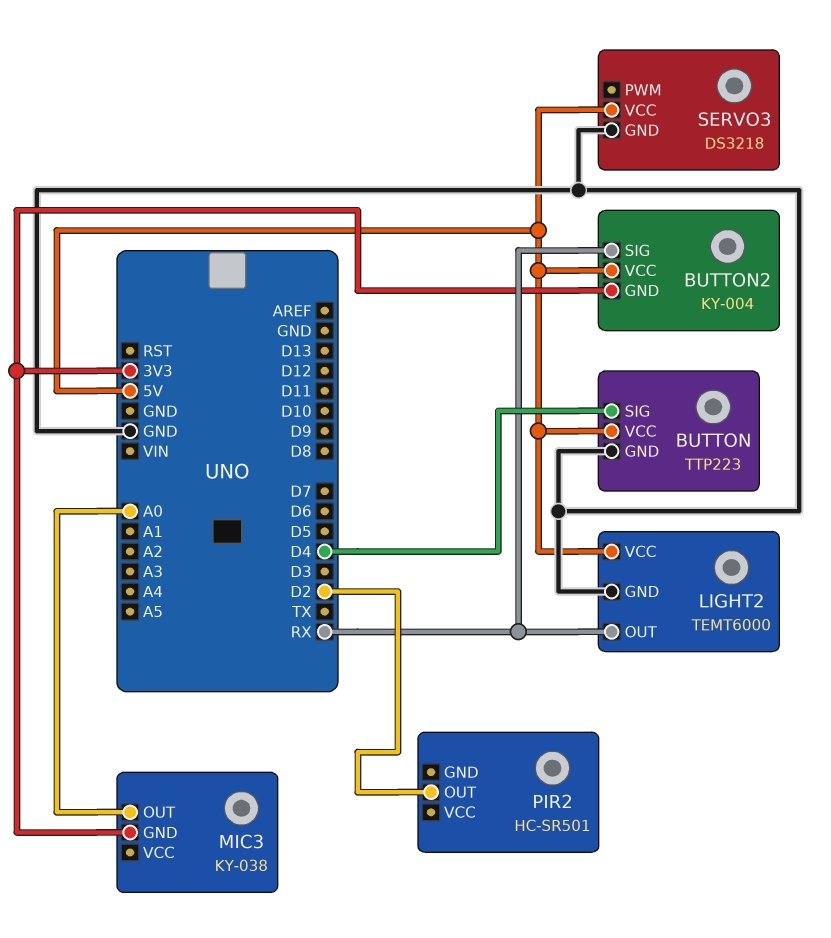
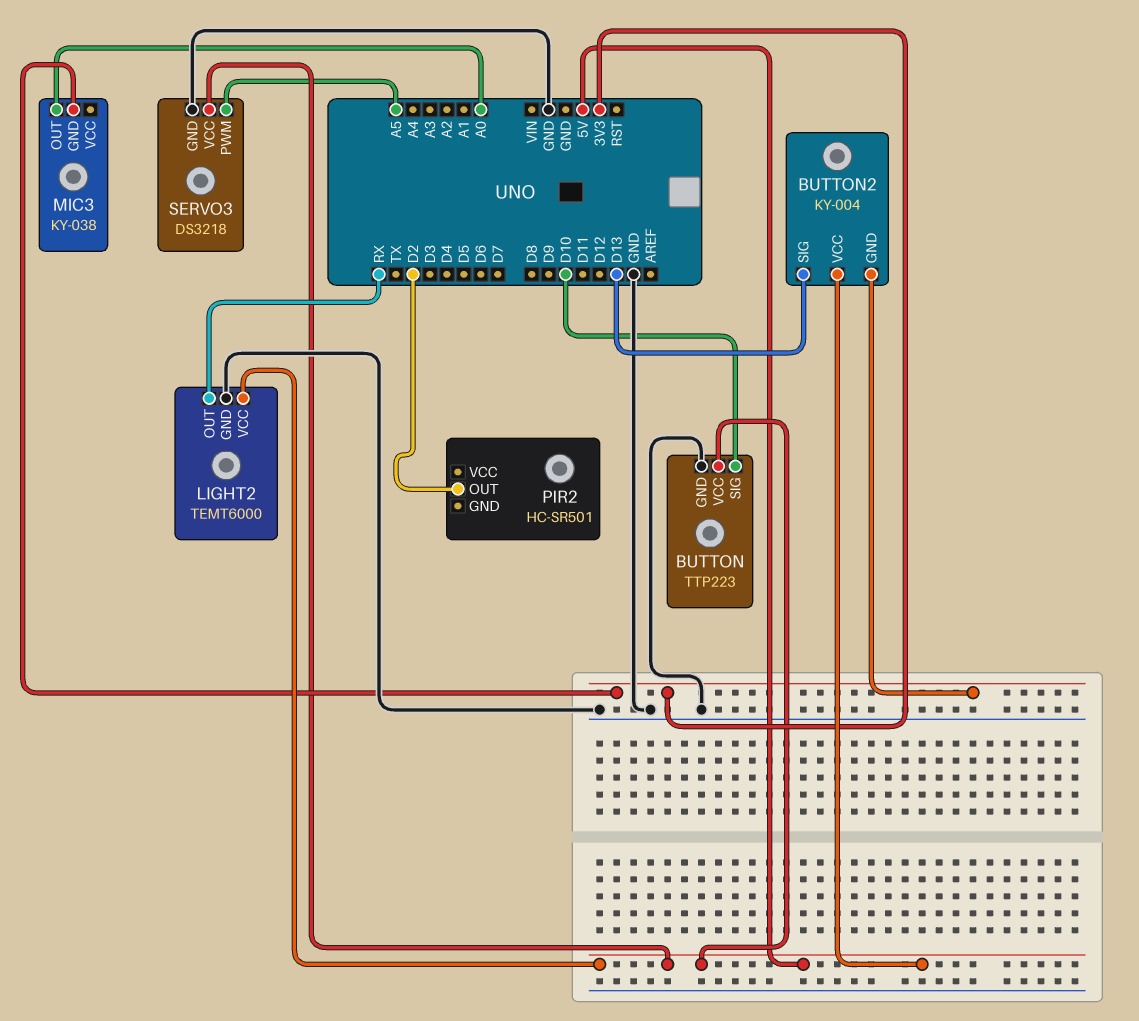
BUTTON pin SIG: D4 -> D10
BUTTON2 pin SIG: RX -> D13
SERVO3 pin PWM: none -> A5

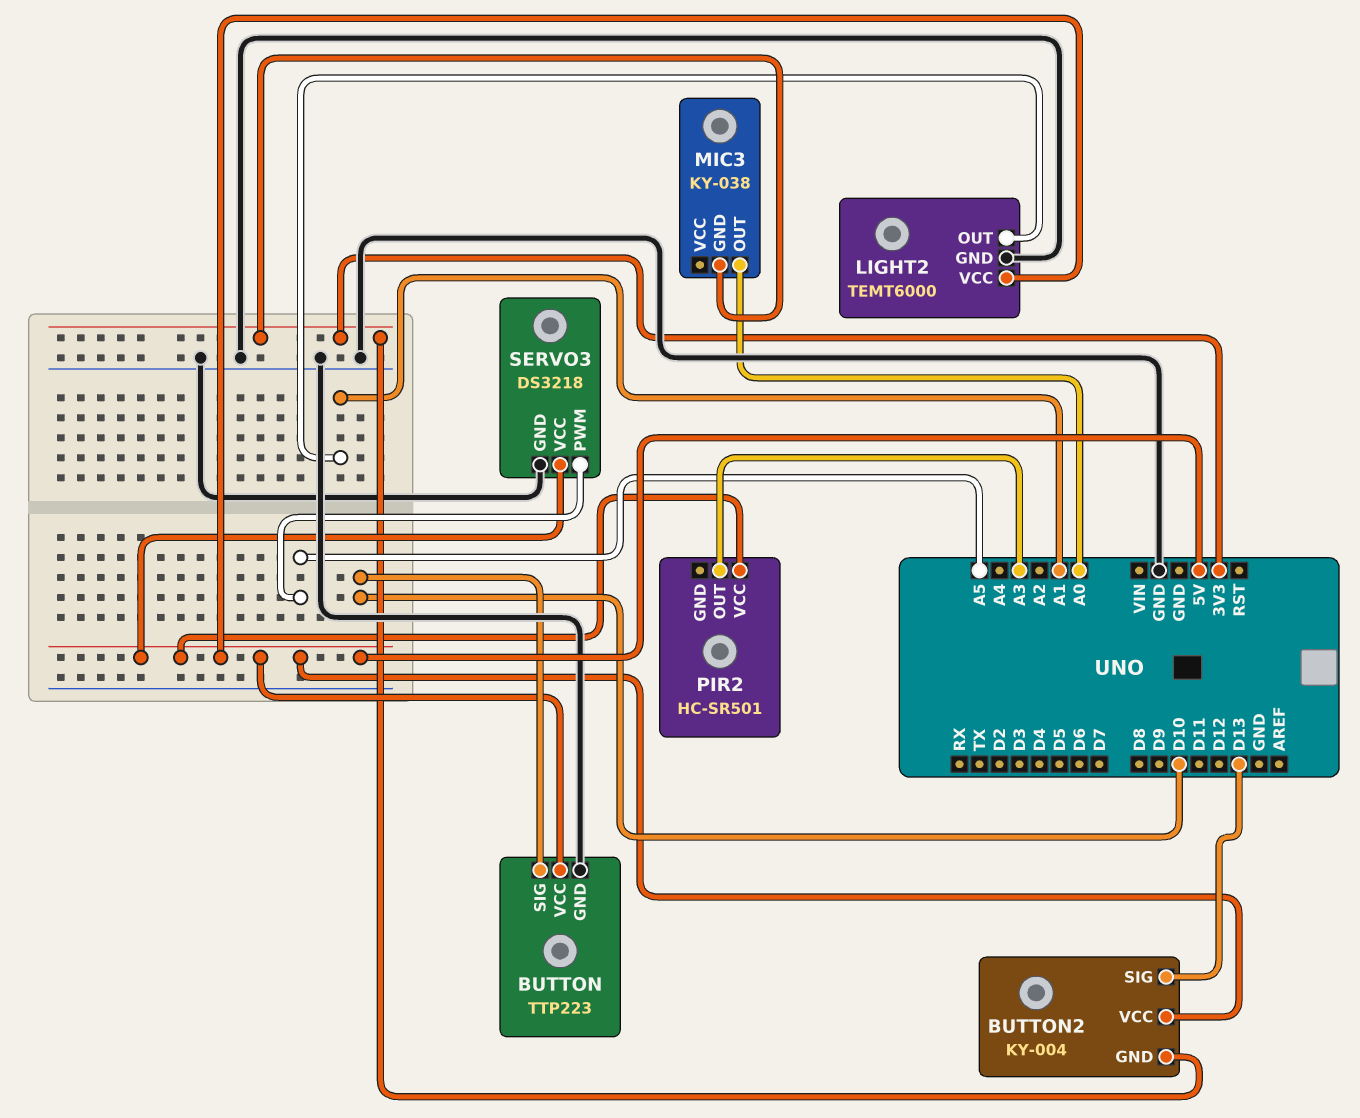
LIGHT2 pin OUT: RX -> A1
PIR2 pin OUT: D2 -> A3
PIR2 pin VCC: none -> 5V

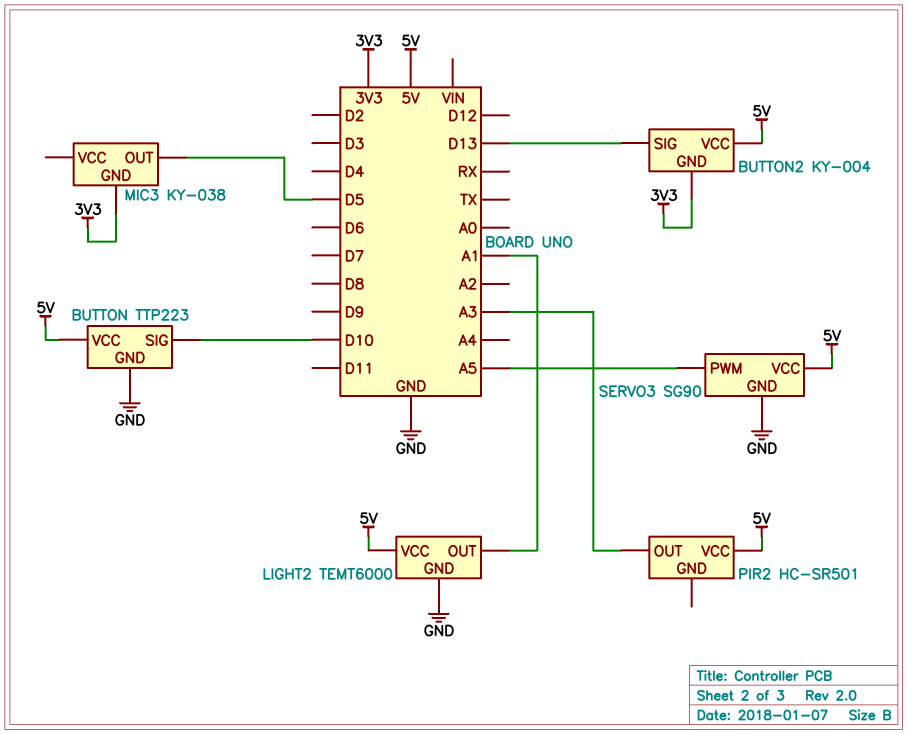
MIC3 pin OUT: A0 -> D5
SERVO3: DS3218 -> SG90

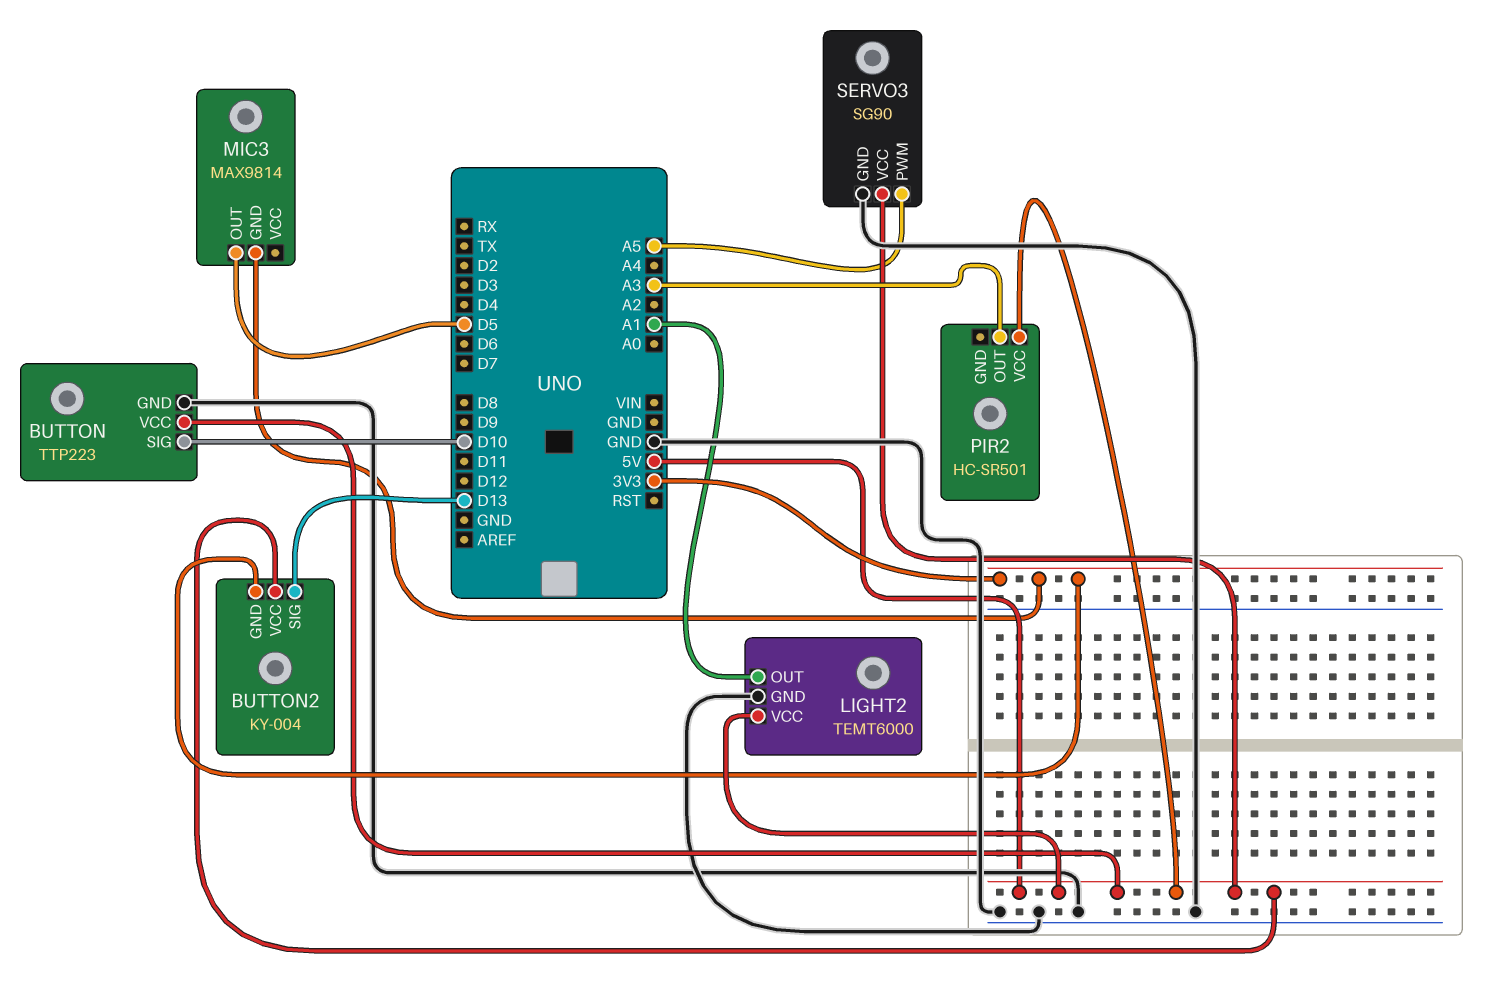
MIC3: KY-038 -> MAX9814

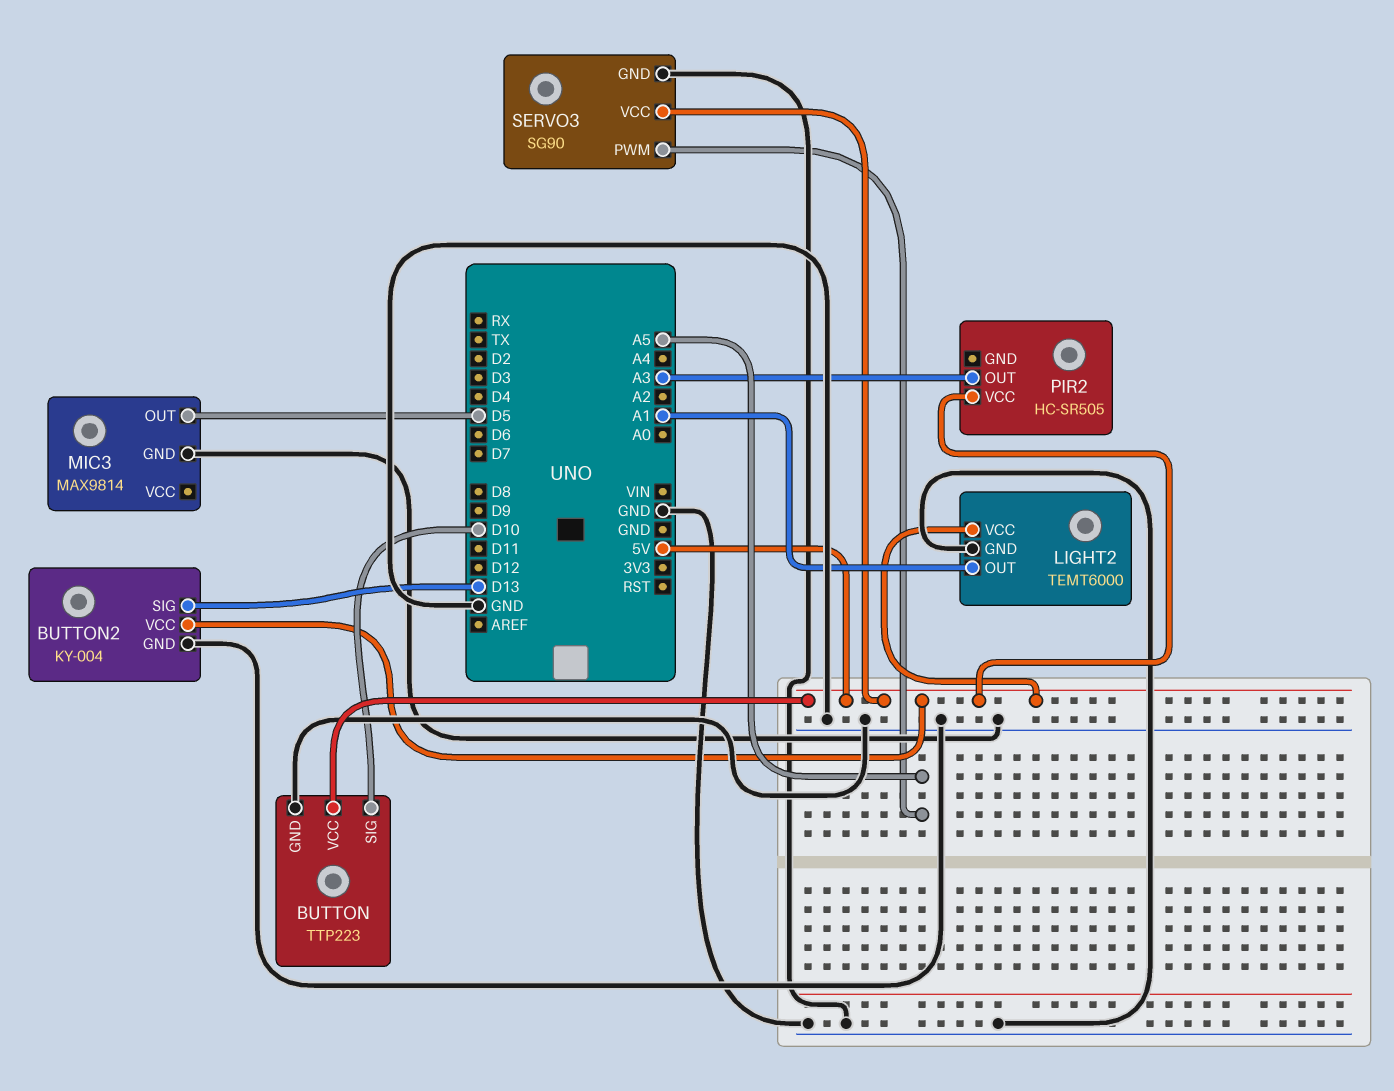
BUTTON2 pin GND: 3V3 -> GND
MIC3 pin GND: 3V3 -> GND
PIR2: HC-SR501 -> HC-SR505

